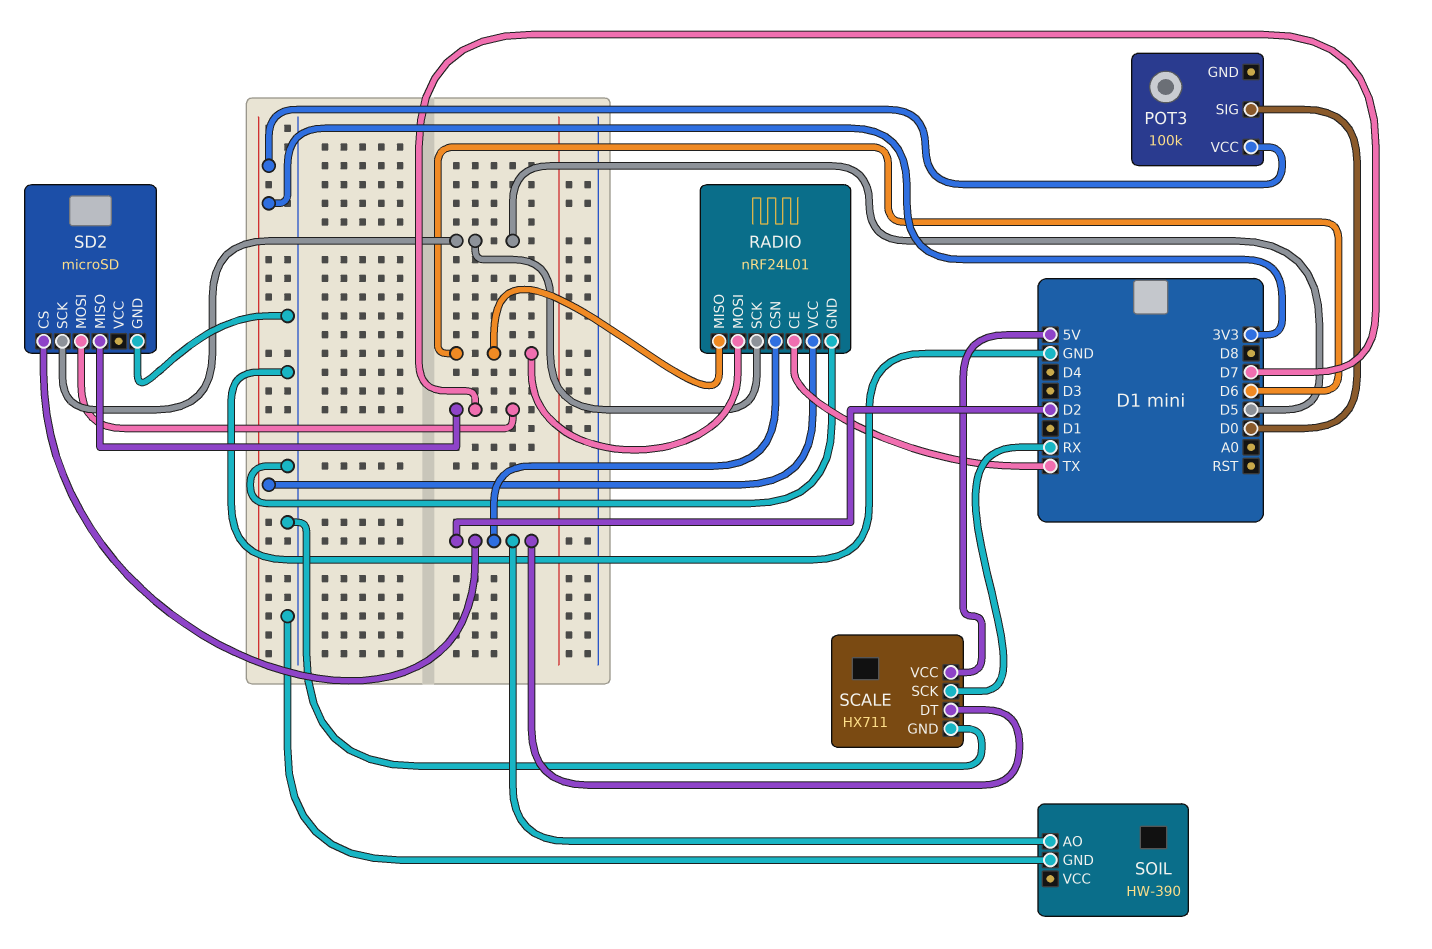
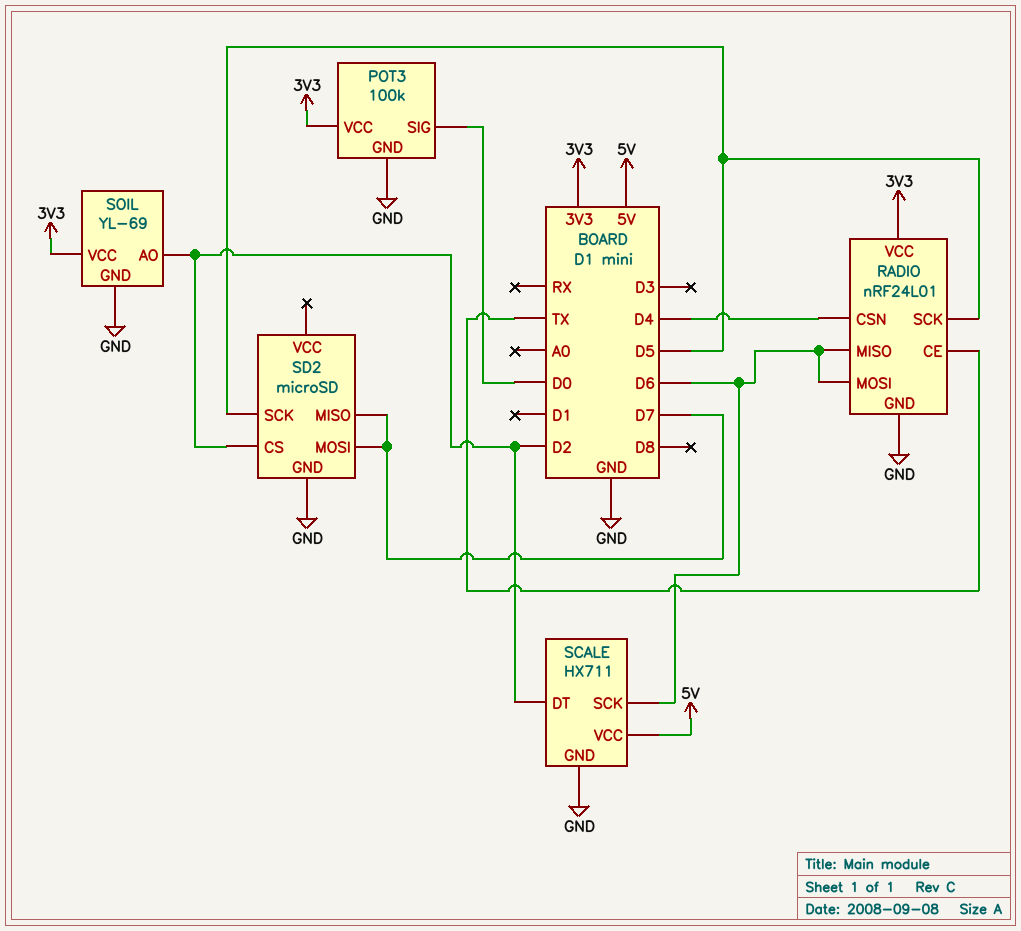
POT3 pin GND: none -> GND
RADIO pin CSN: D2 -> D4
SCALE pin SCK: RX -> D6
SOIL: HW-390 -> YL-69
SOIL pin VCC: none -> 3V3

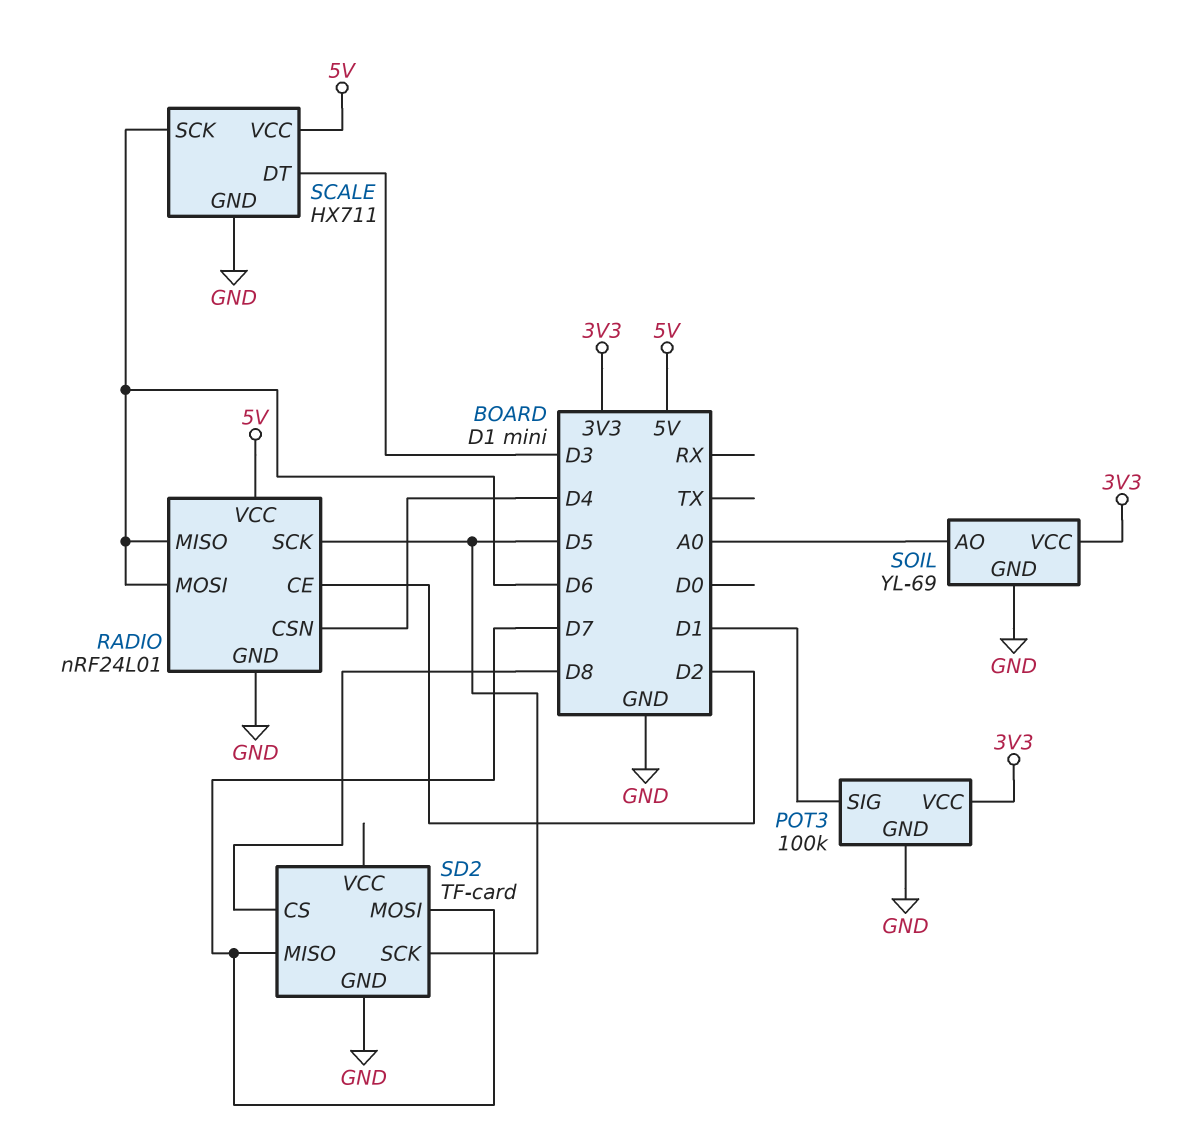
POT3 pin SIG: D0 -> D1
RADIO pin CE: TX -> D2
RADIO pin VCC: 3V3 -> 5V
SCALE pin DT: D2 -> D3
SD2: microSD -> TF-card
SD2 pin CS: D2 -> D8
SOIL pin AO: D2 -> A0

